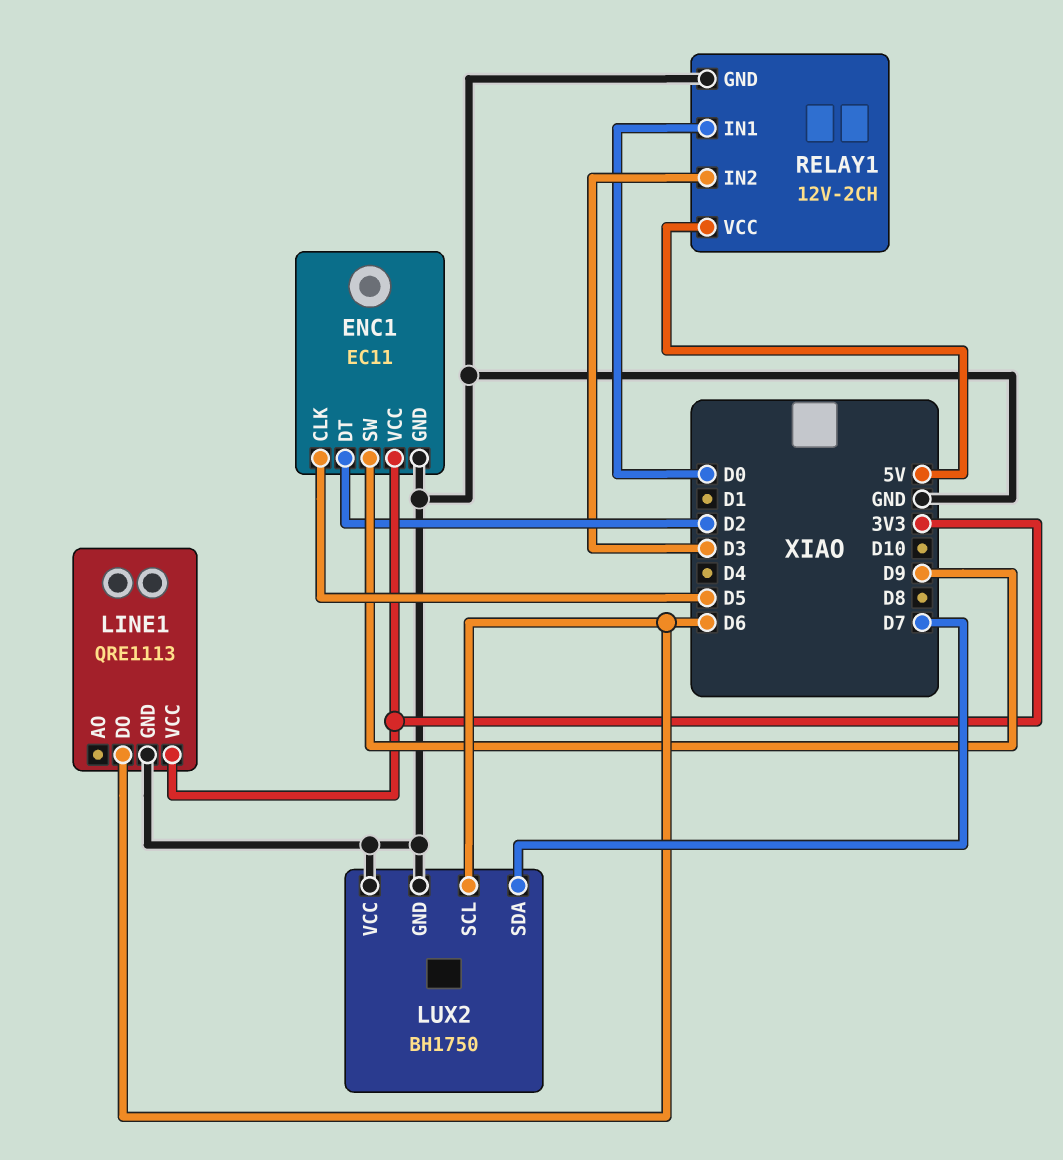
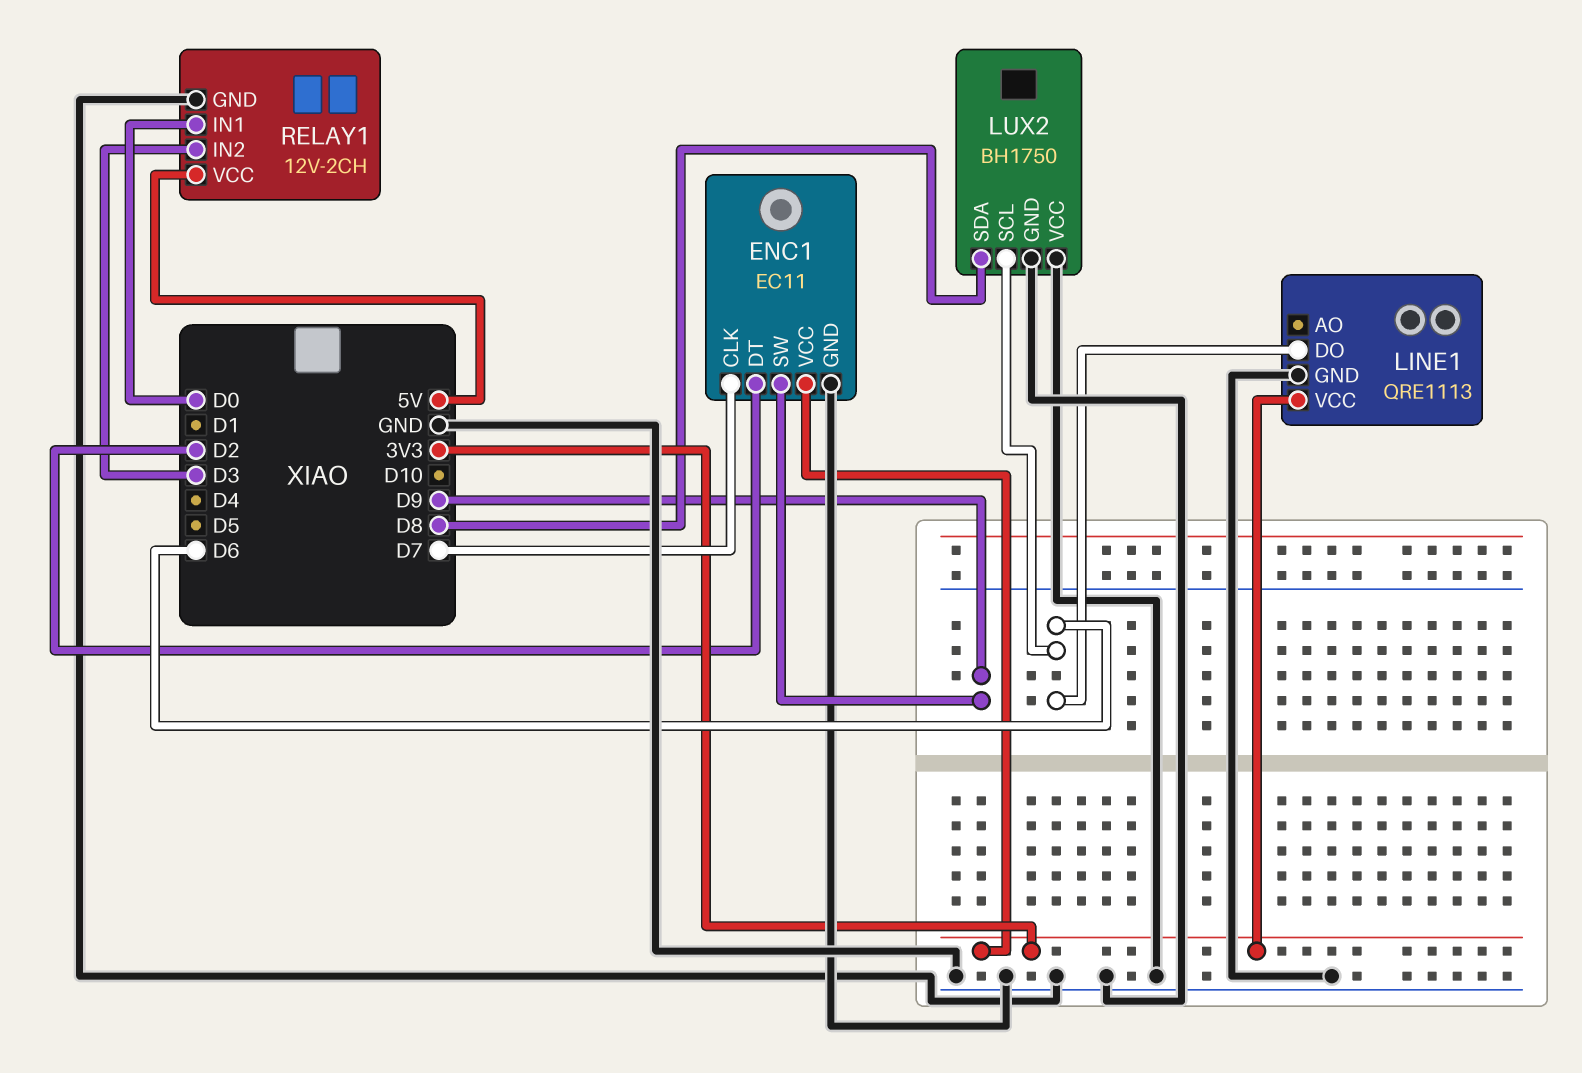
ENC1 pin CLK: D5 -> D7
LUX2 pin SDA: D7 -> D8

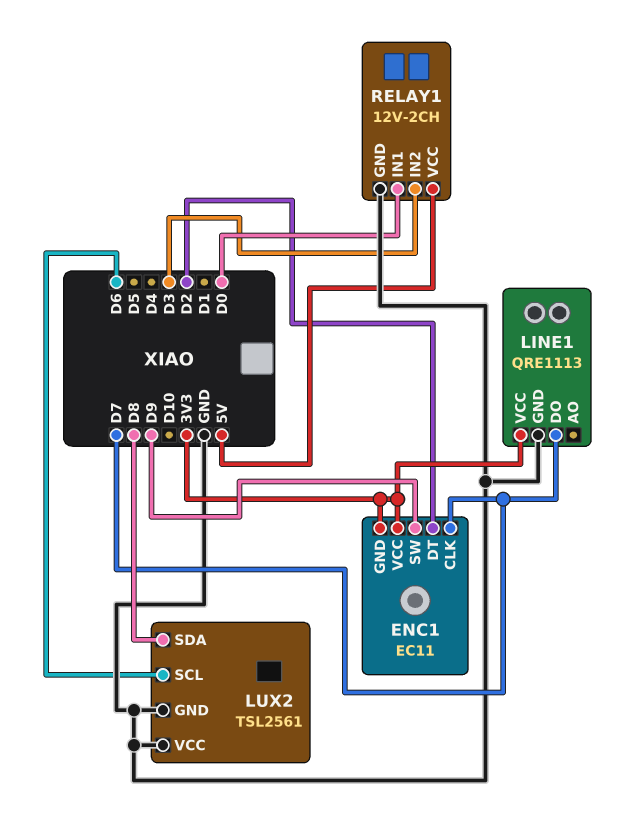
ENC1 pin GND: GND -> 3V3
LINE1 pin DO: D6 -> D7
LUX2: BH1750 -> TSL2561

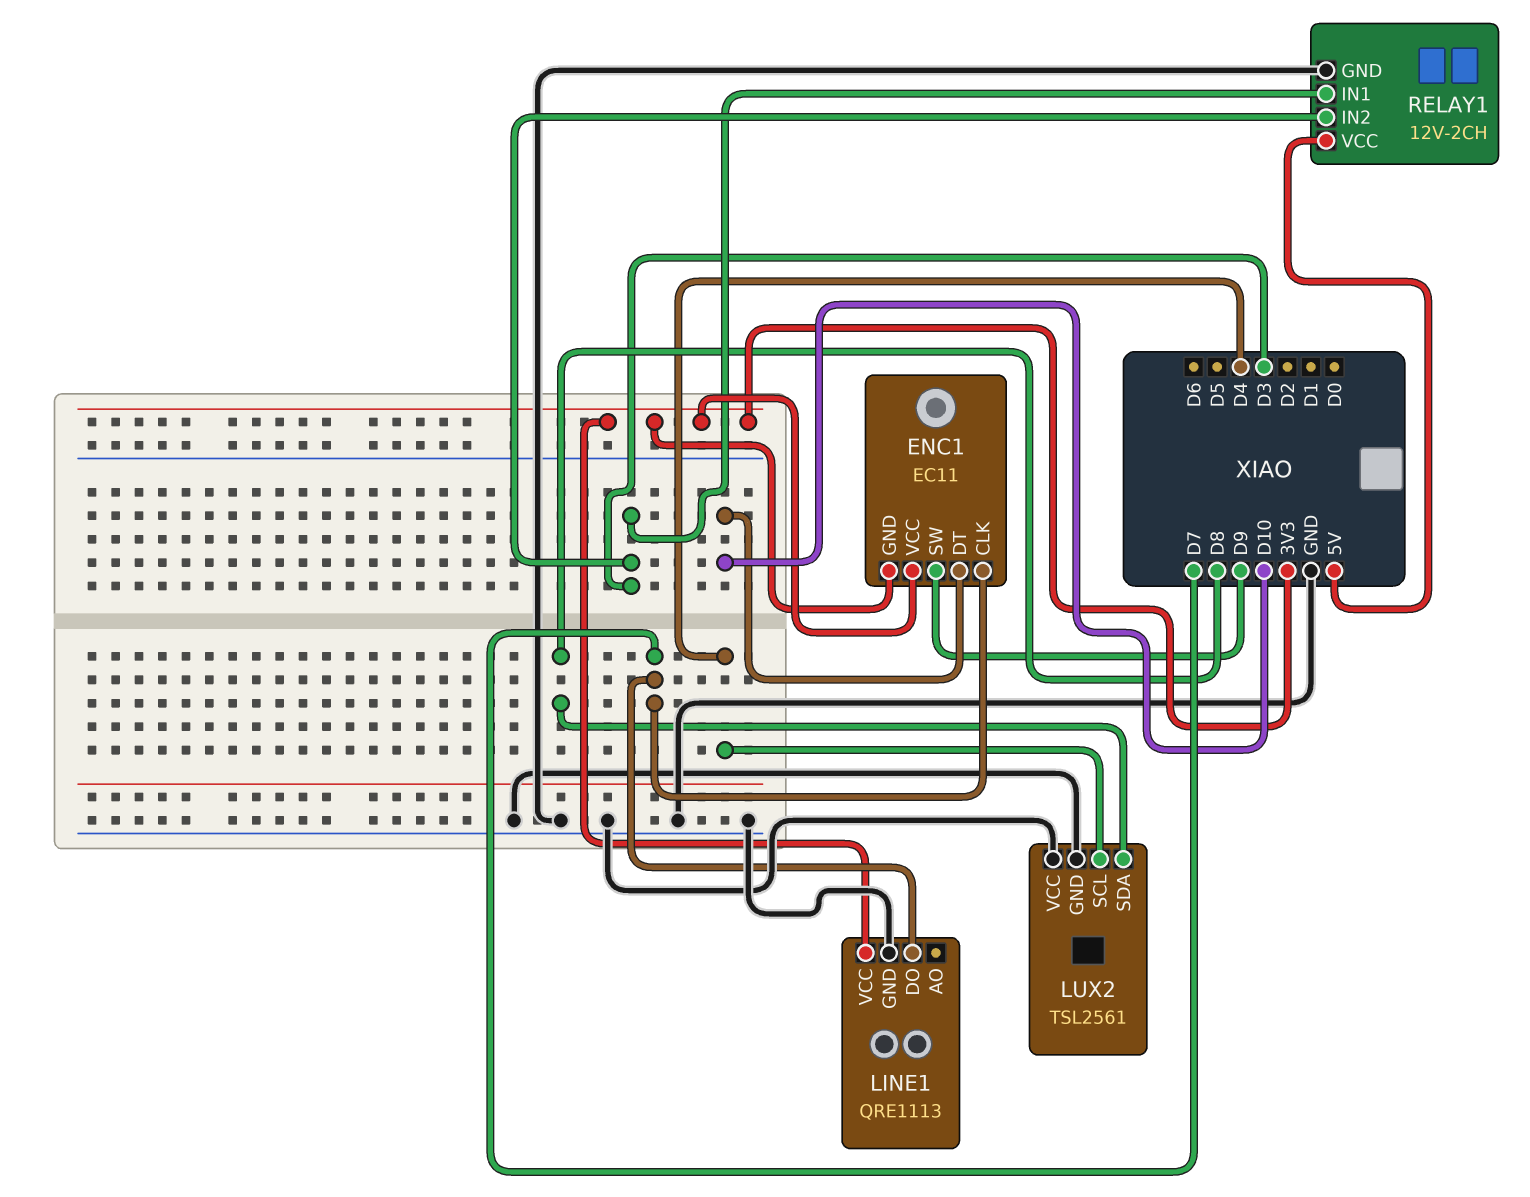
ENC1 pin DT: D2 -> D10
LUX2 pin SCL: D6 -> D4
RELAY1 pin IN1: D0 -> D3

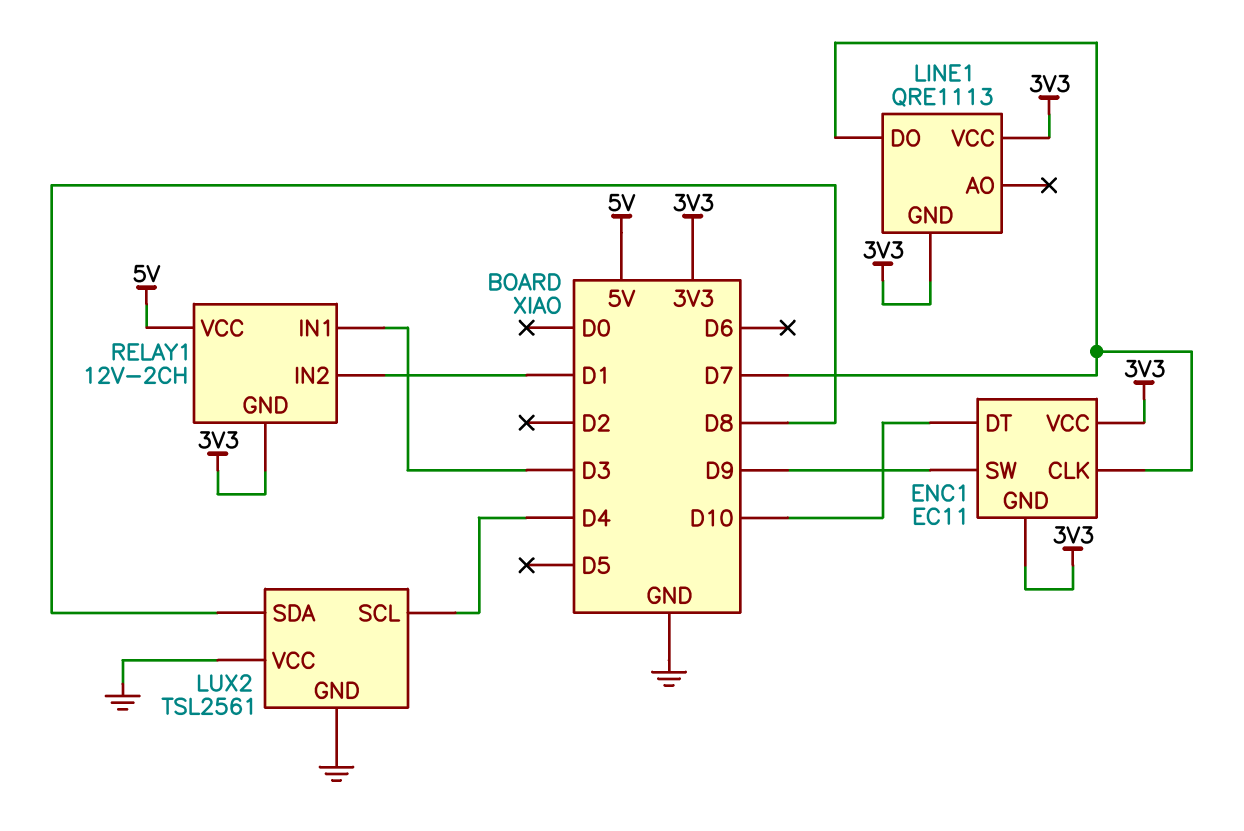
LINE1 pin GND: GND -> 3V3
RELAY1 pin GND: GND -> 3V3
RELAY1 pin IN2: D3 -> D1

